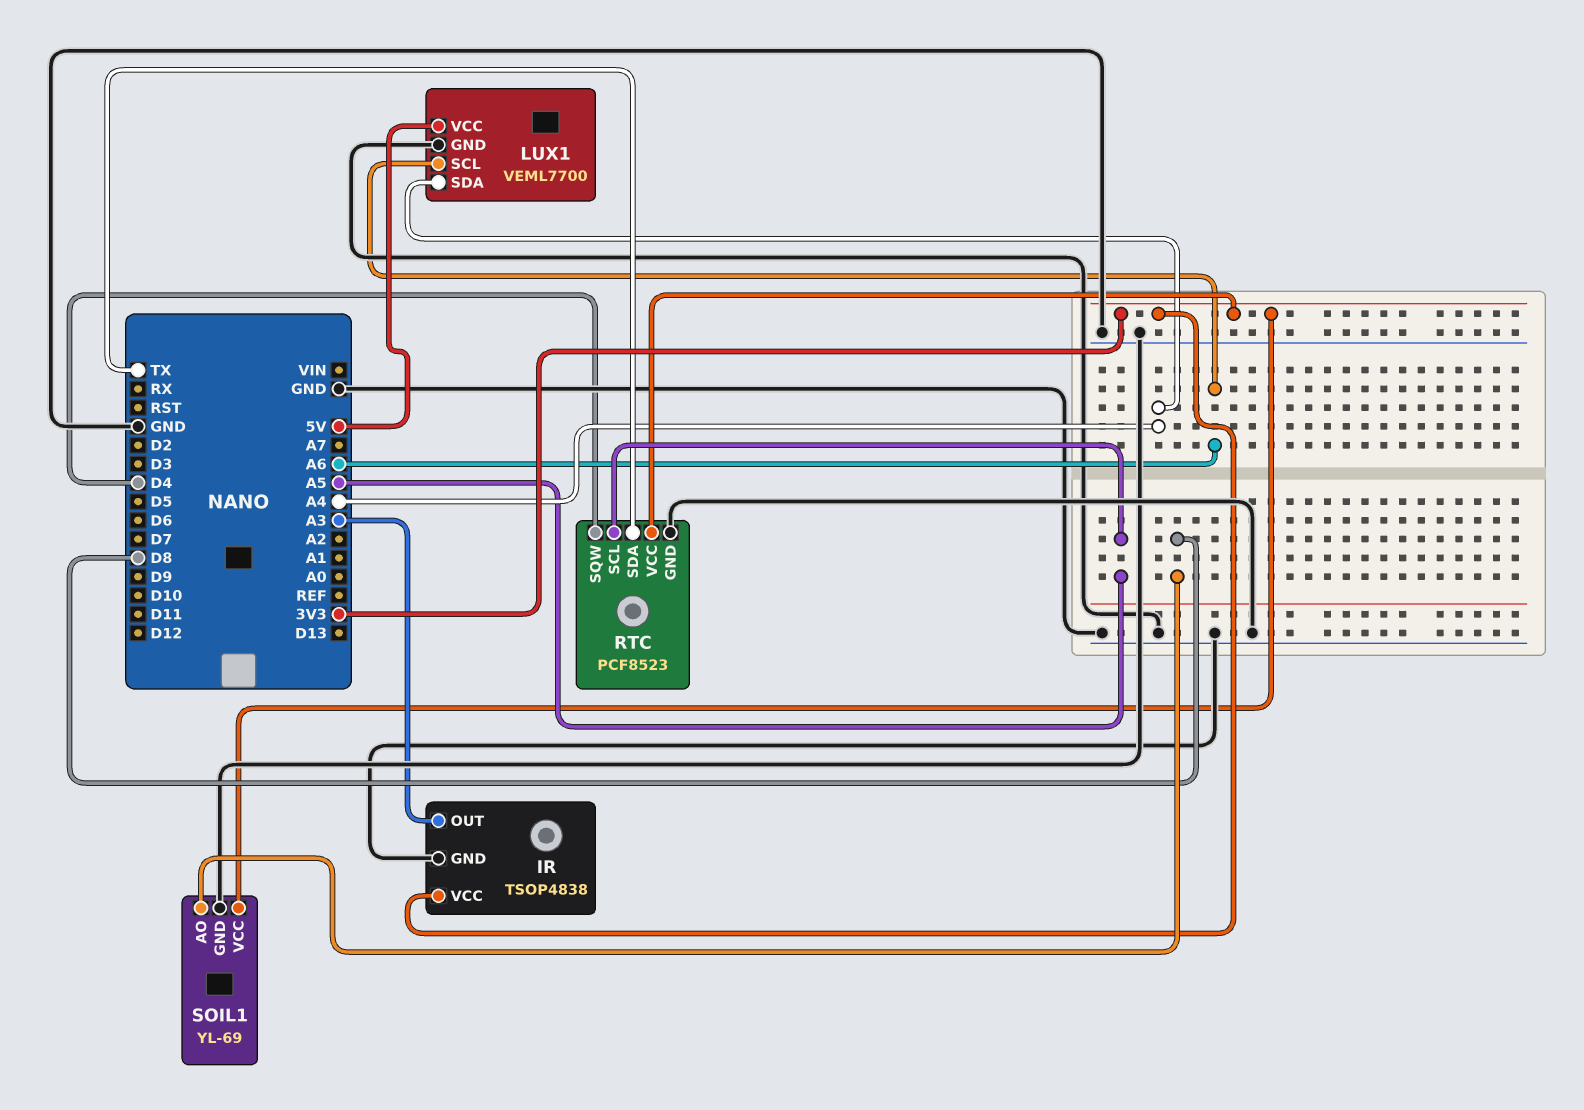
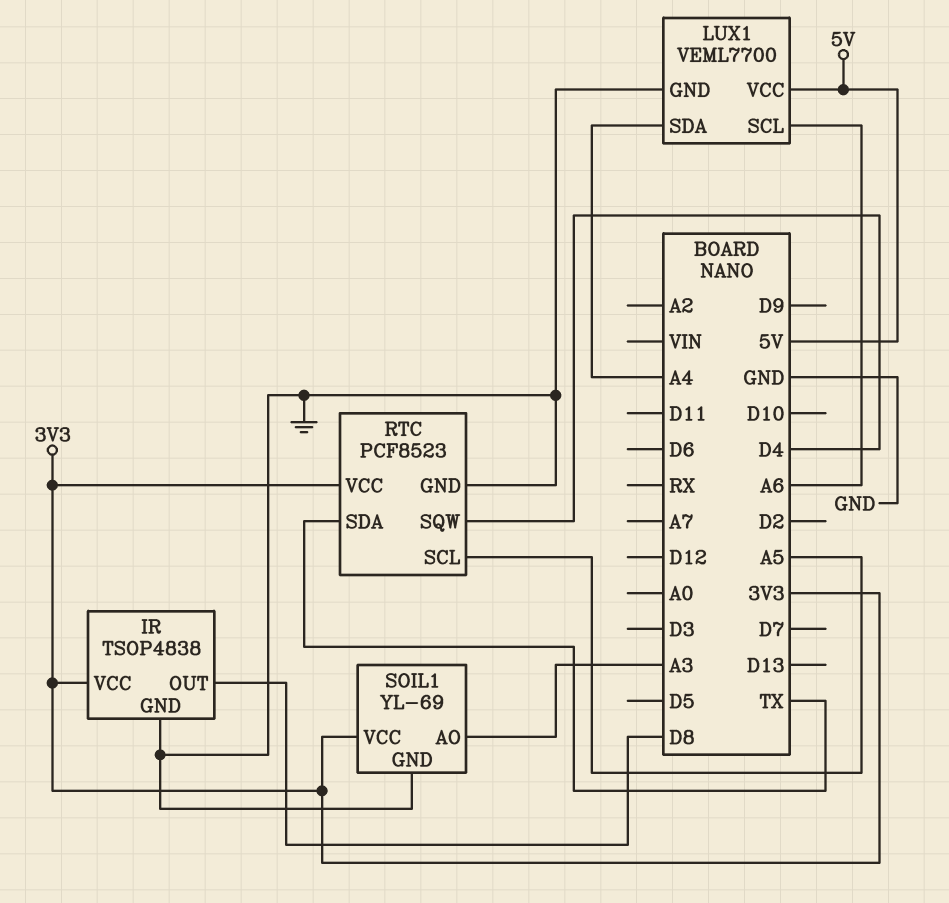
IR pin OUT: A3 -> D8
SOIL1 pin AO: D8 -> A3

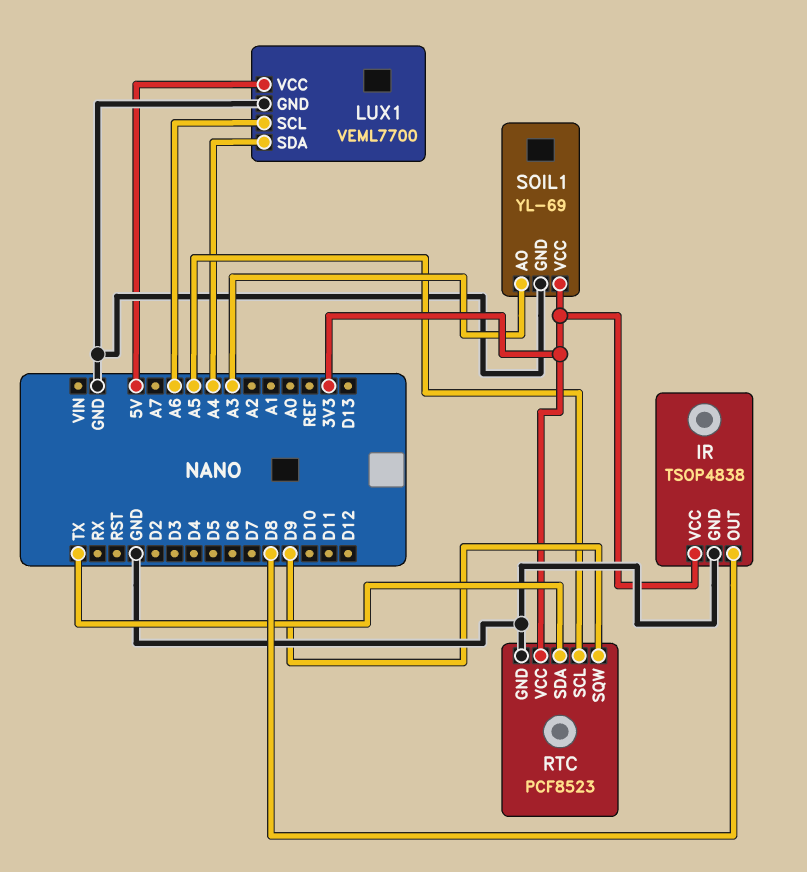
RTC pin SQW: D4 -> D9

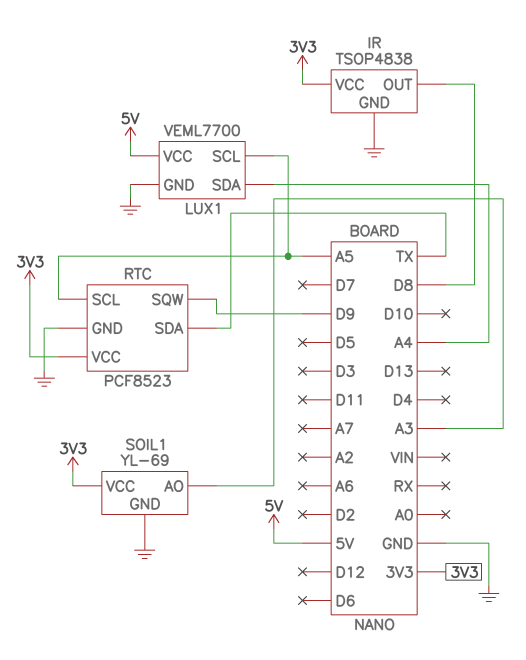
LUX1 pin SCL: A6 -> A5

